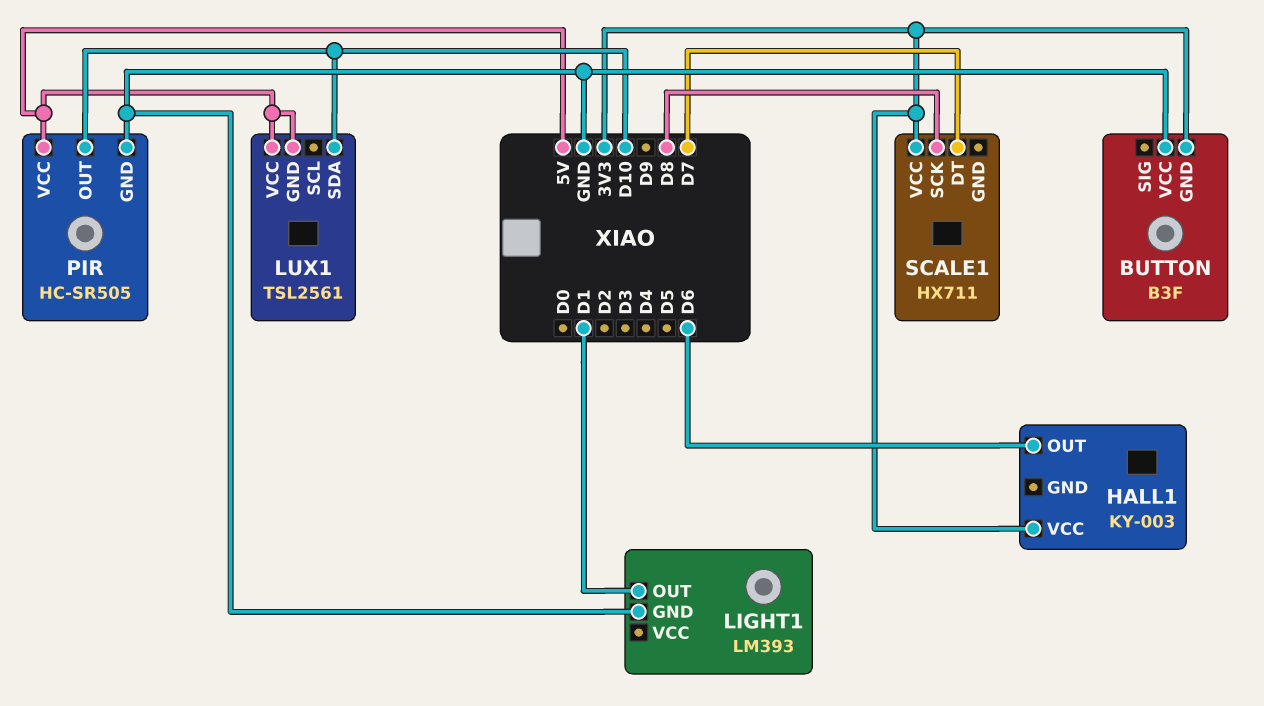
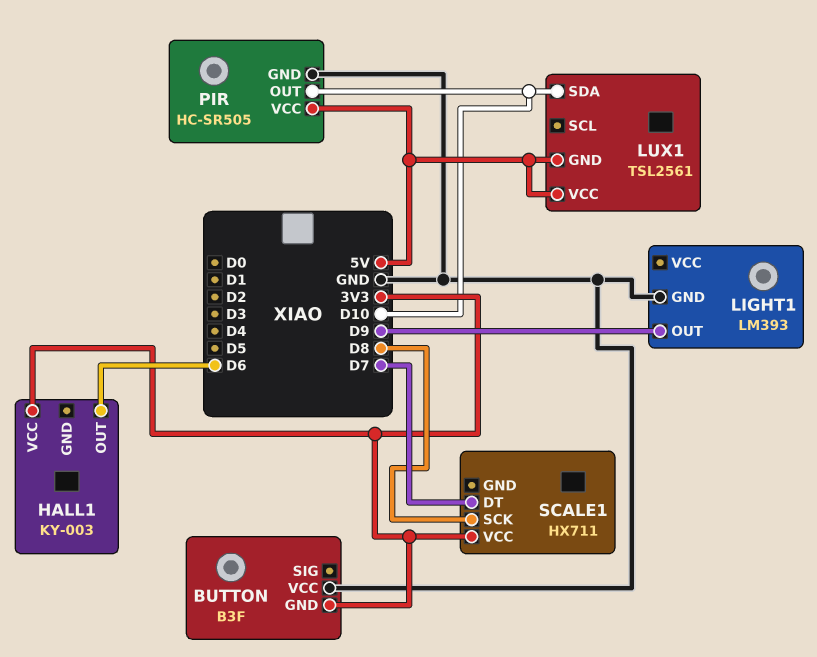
LIGHT1 pin OUT: D1 -> D9

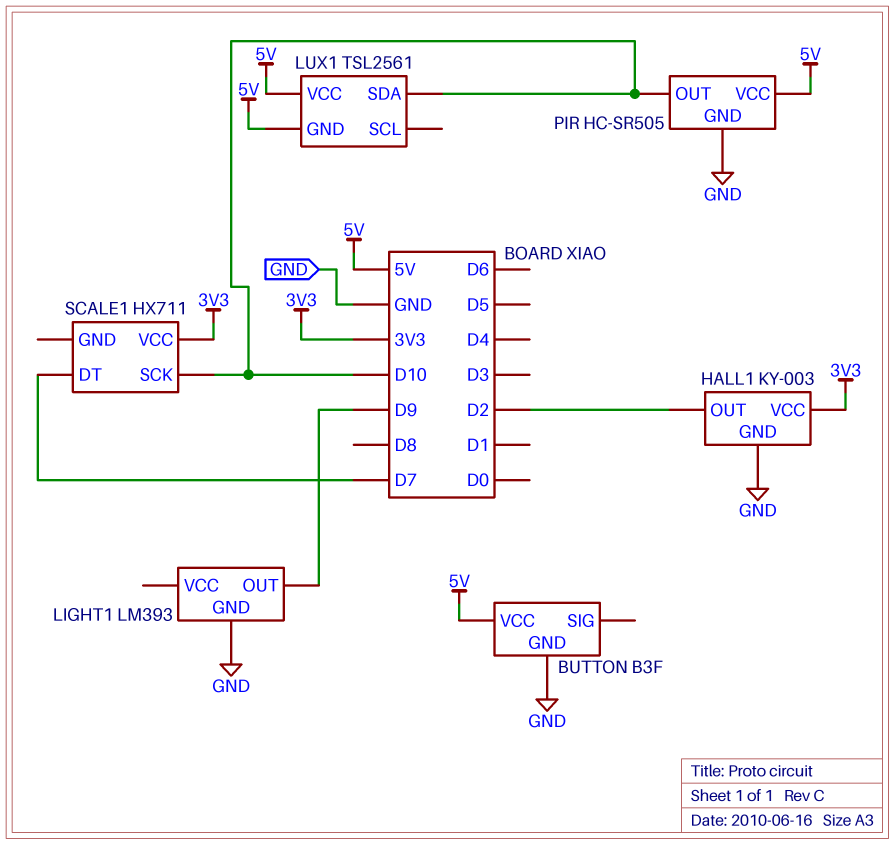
BUTTON pin GND: 3V3 -> GND
BUTTON pin VCC: GND -> 5V
HALL1 pin GND: none -> GND
HALL1 pin OUT: D6 -> D2
SCALE1 pin SCK: D8 -> D10

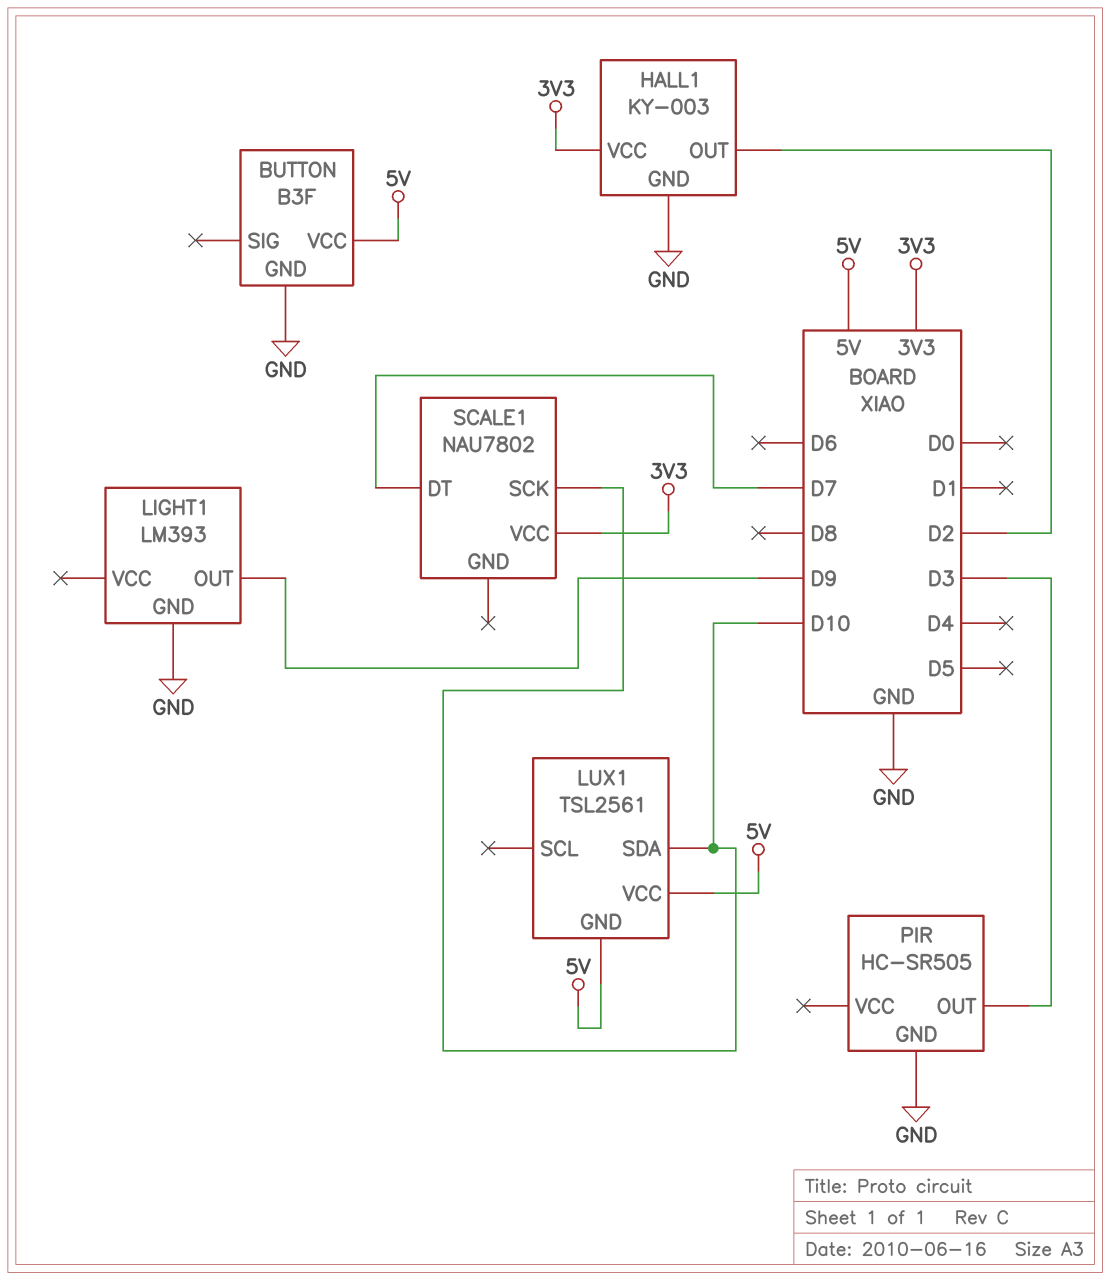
PIR pin OUT: D10 -> D3
PIR pin VCC: 5V -> none
SCALE1: HX711 -> NAU7802

